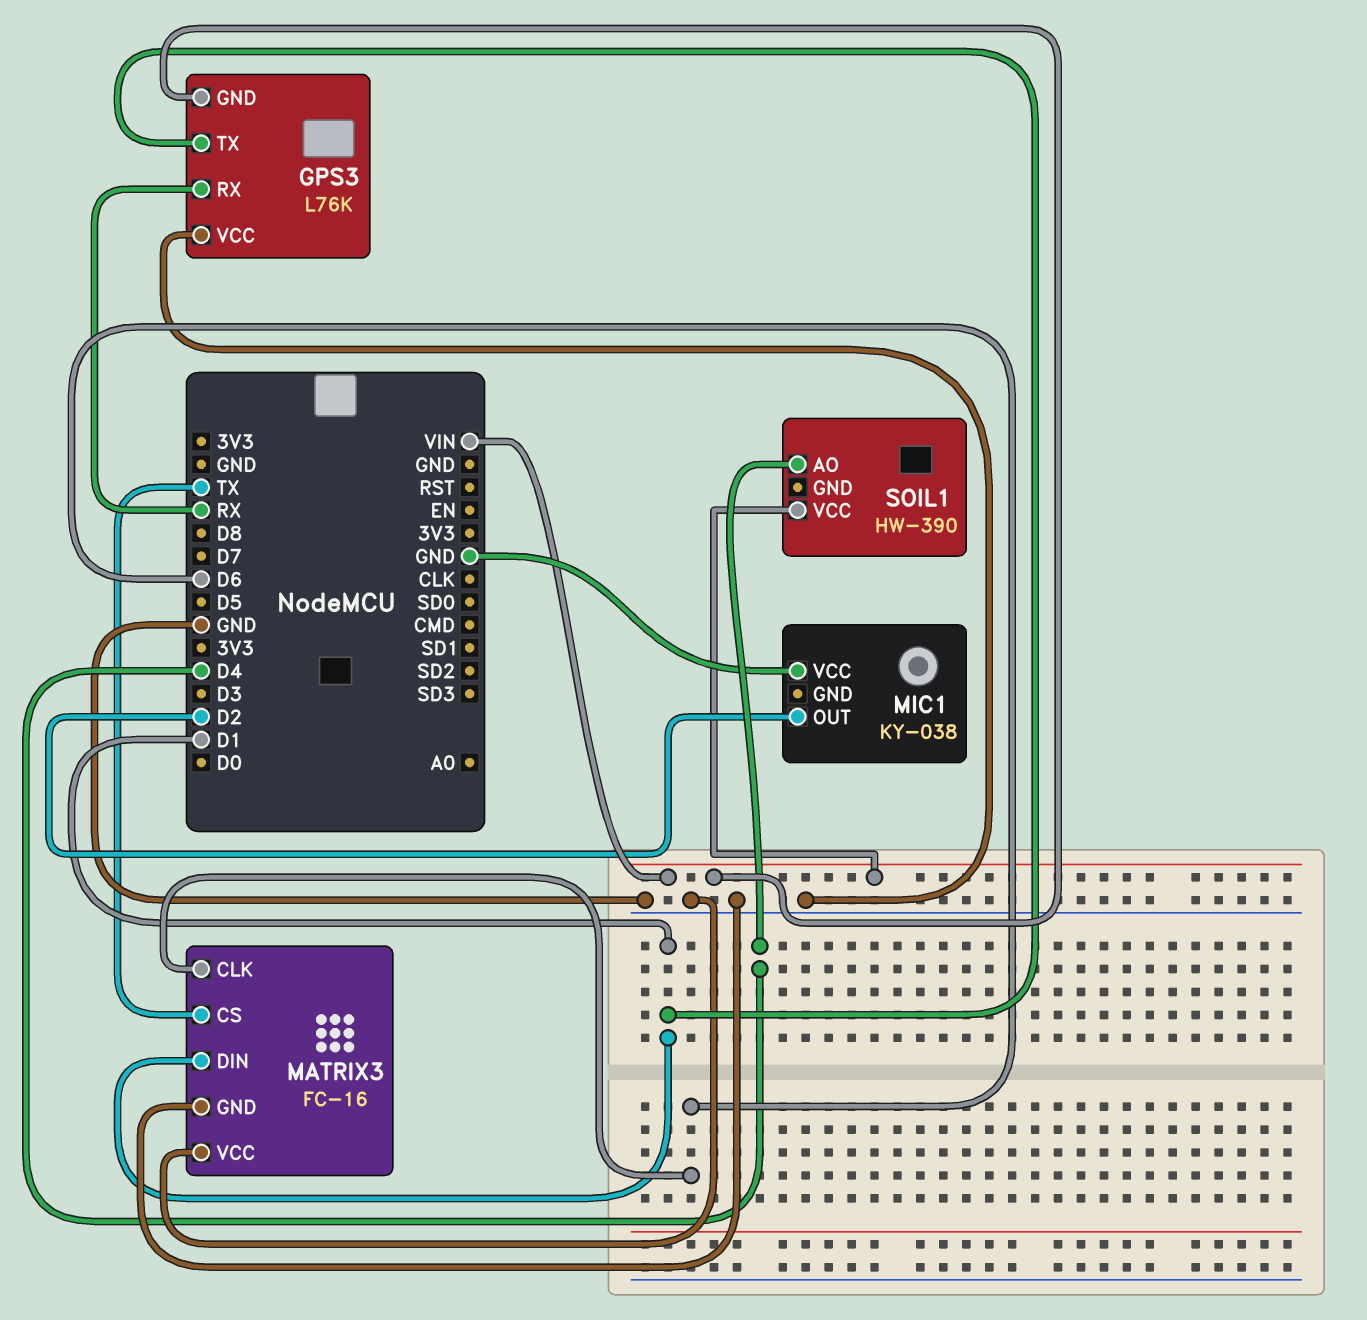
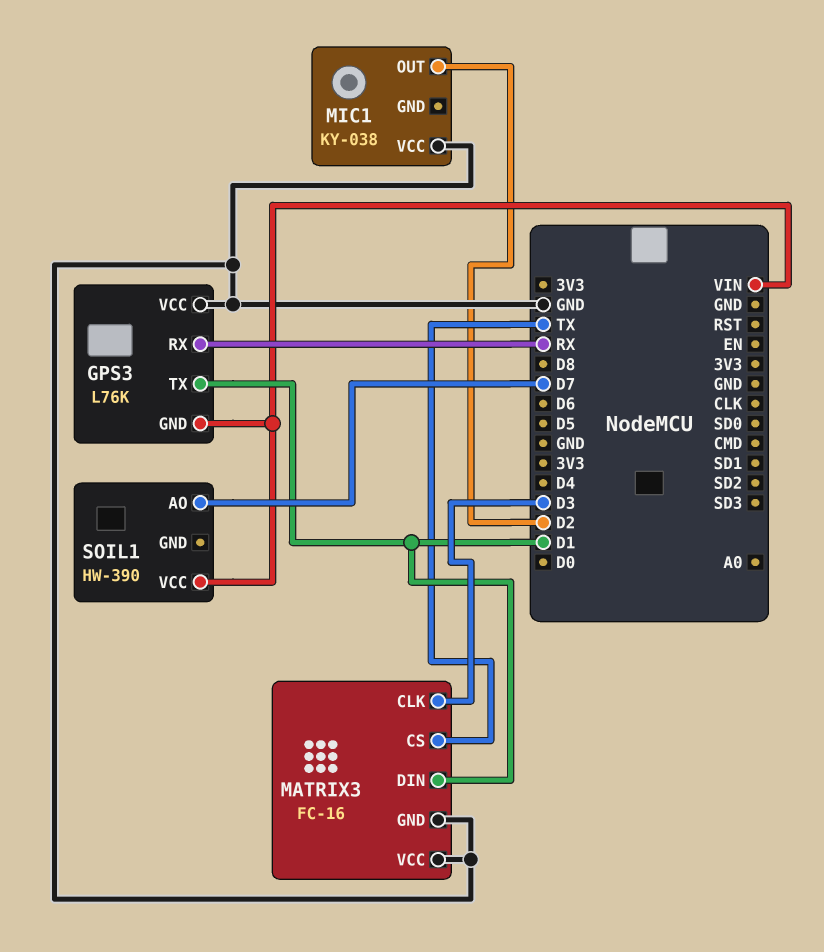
MATRIX3 pin CLK: D6 -> D3
SOIL1 pin AO: D4 -> D7

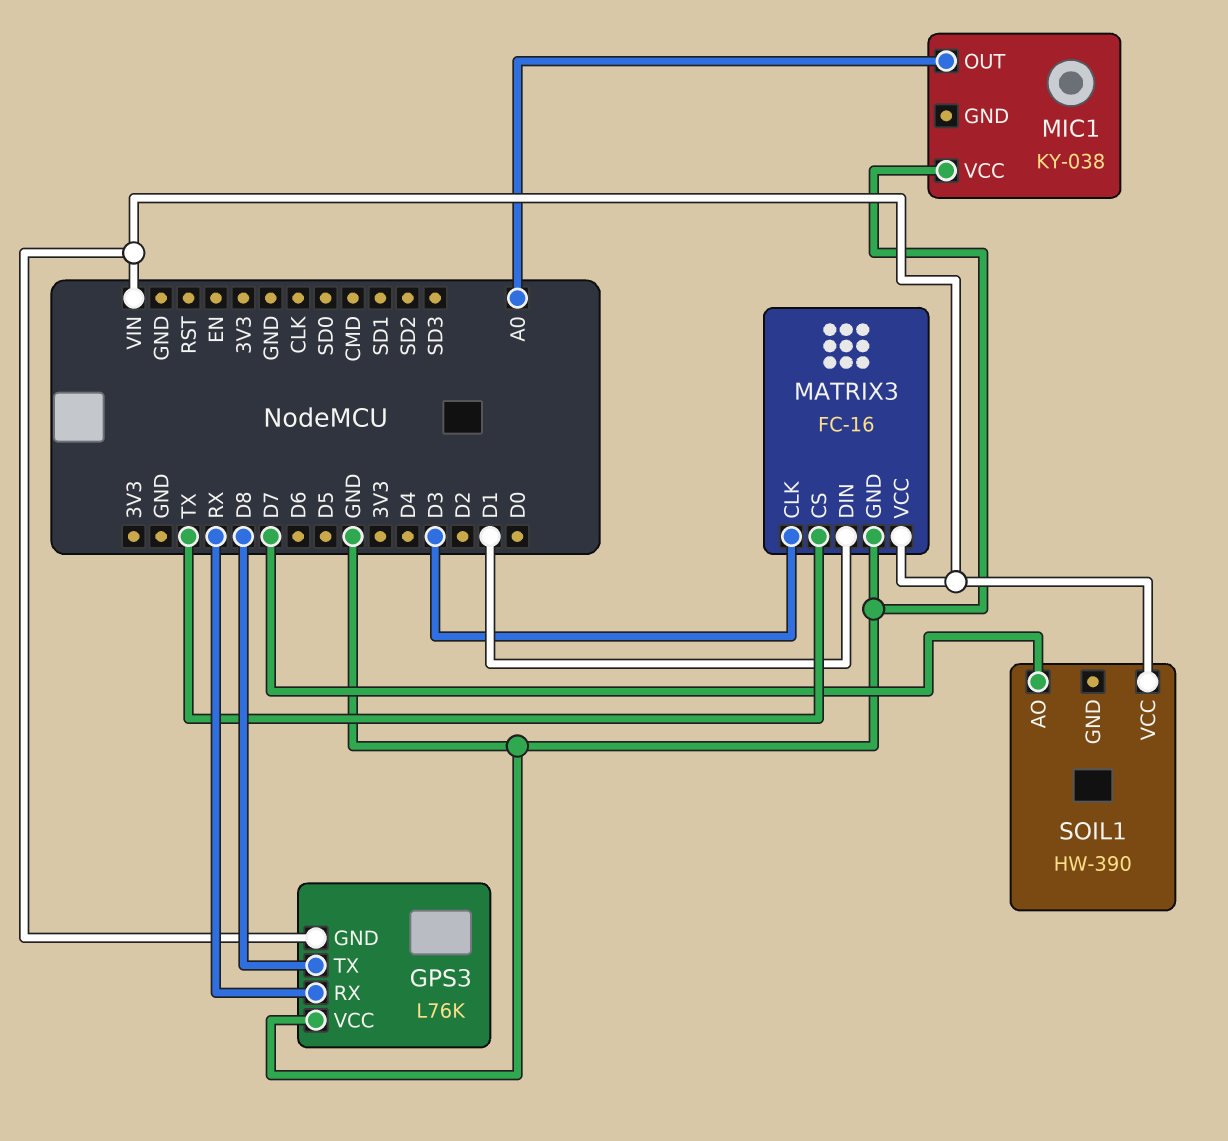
GPS3 pin TX: D1 -> D8
MATRIX3 pin VCC: GND -> VIN
MIC1 pin OUT: D2 -> A0

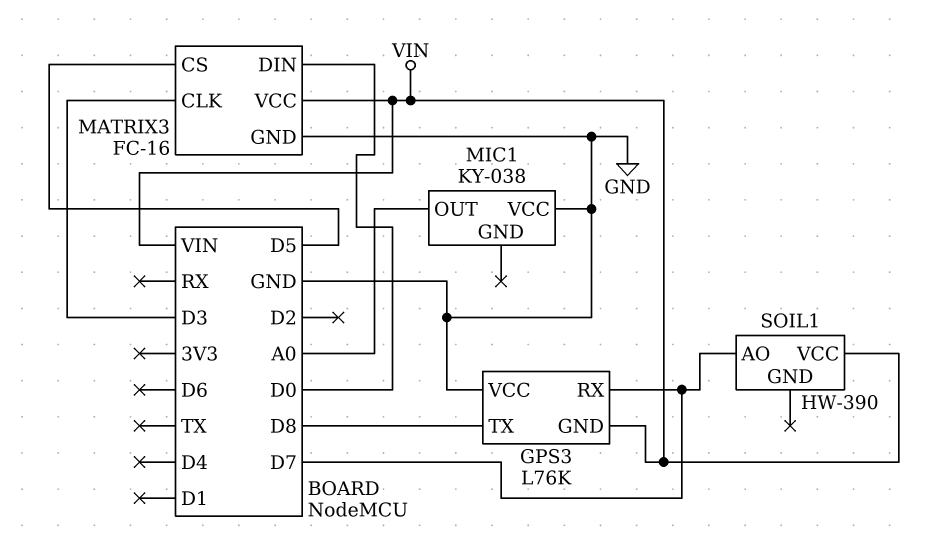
GPS3 pin RX: RX -> D7
MATRIX3 pin CS: TX -> D5
MATRIX3 pin DIN: D1 -> D0

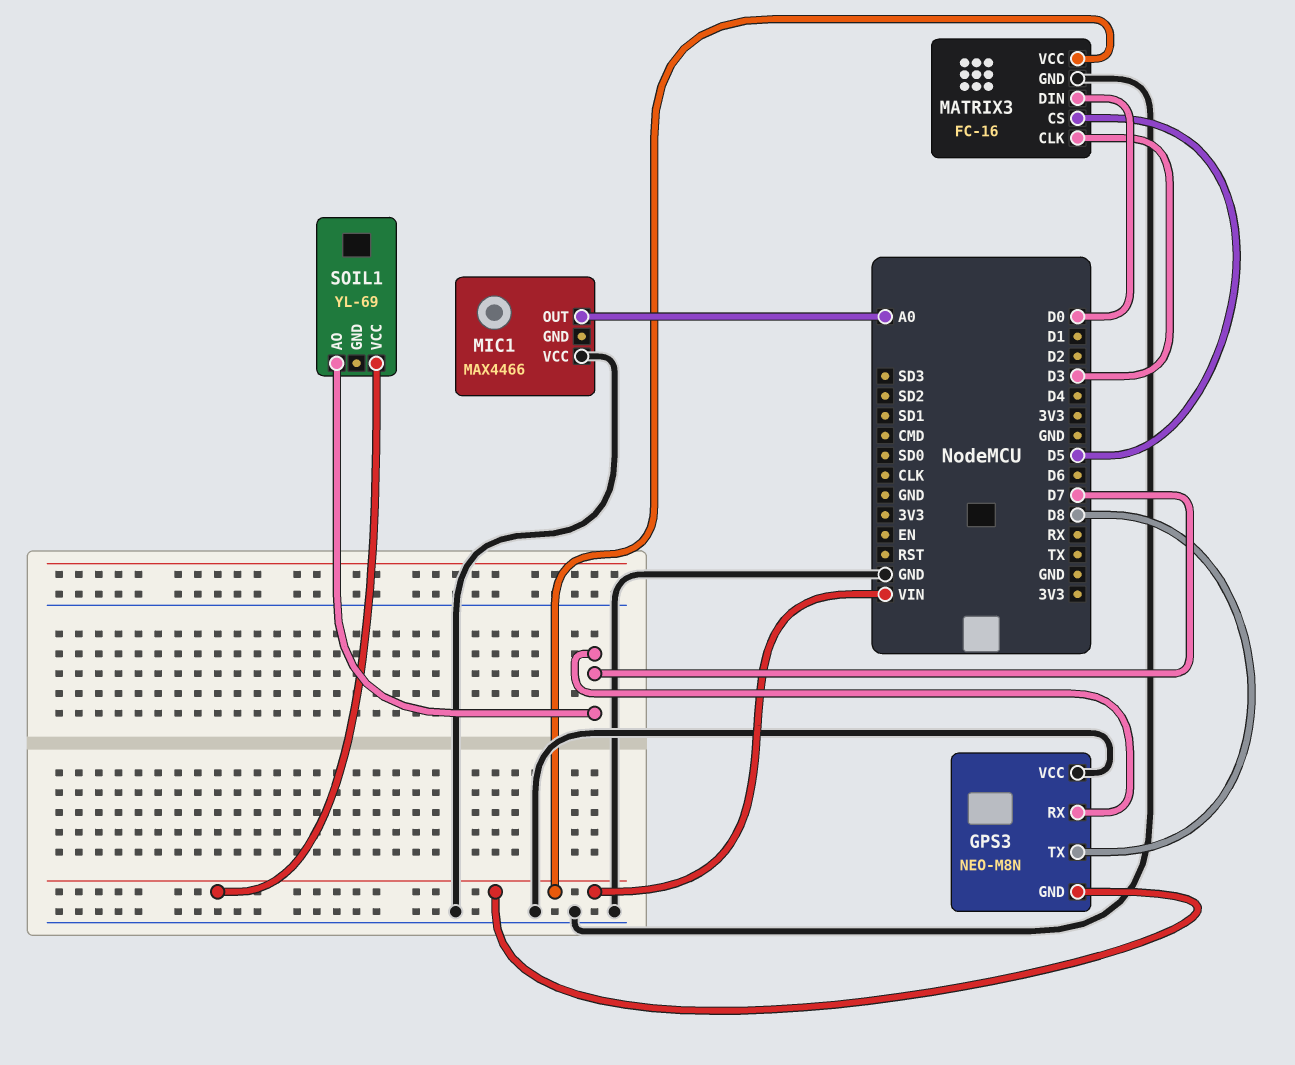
GPS3: L76K -> NEO-M8N
MIC1: KY-038 -> MAX4466
SOIL1: HW-390 -> YL-69

